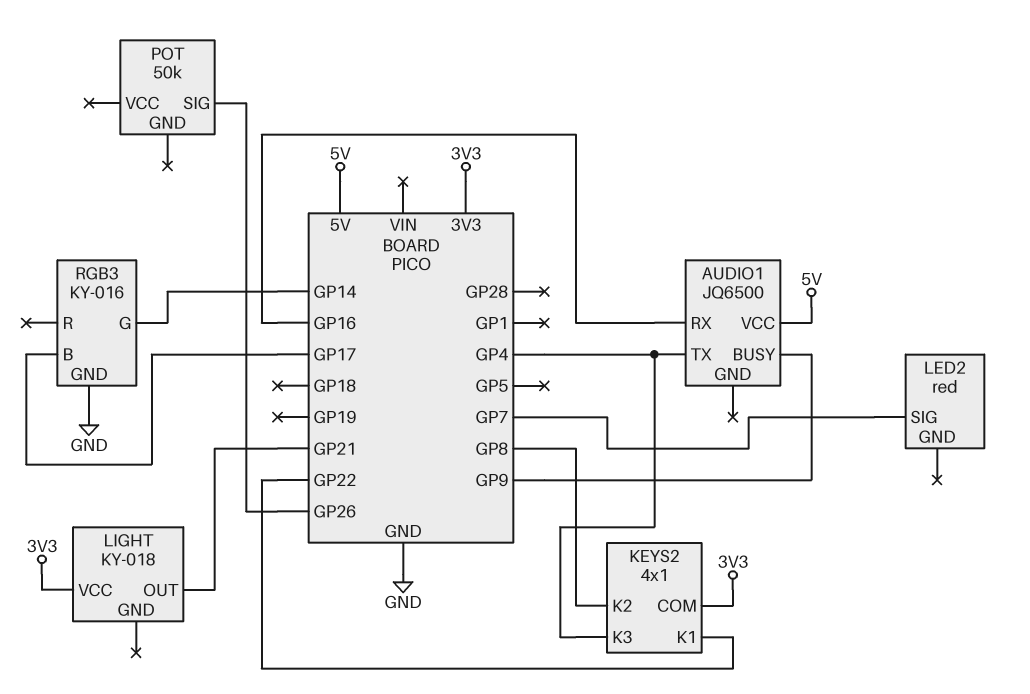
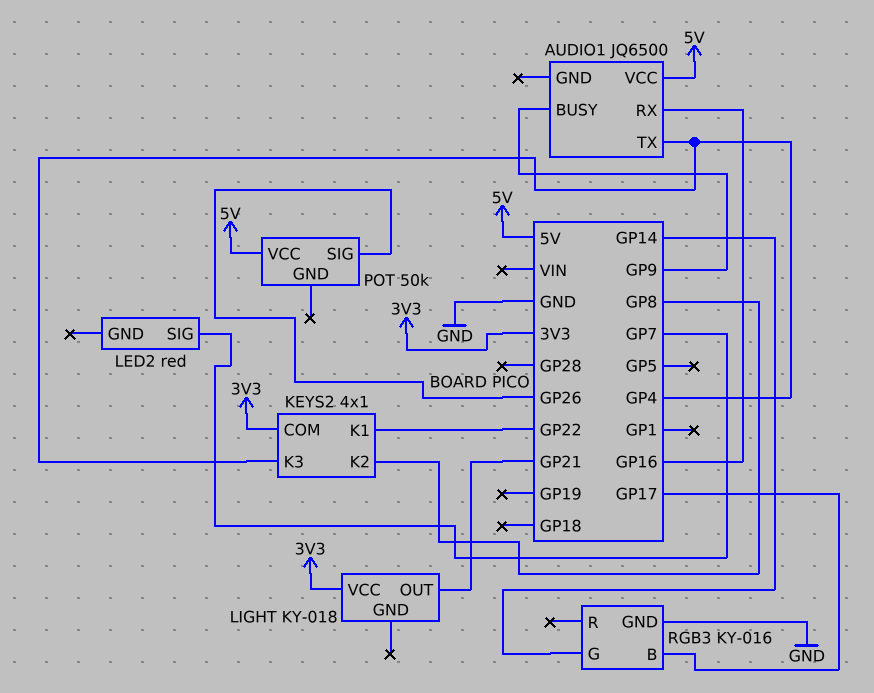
POT pin VCC: none -> 5V

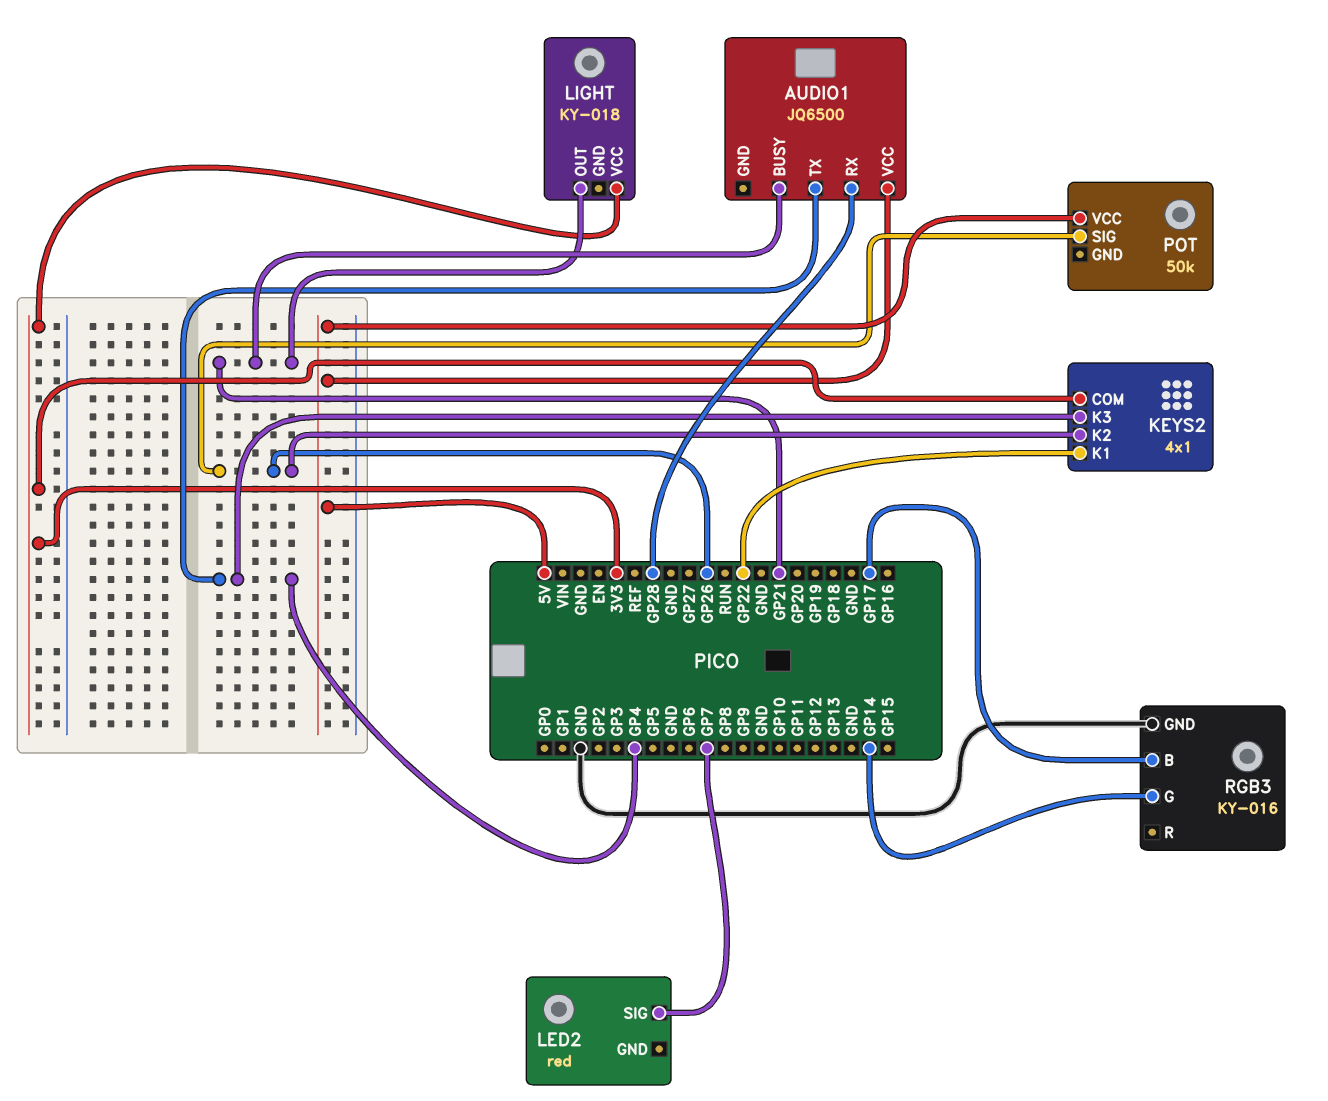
AUDIO1 pin BUSY: GP9 -> GP21
AUDIO1 pin RX: GP16 -> GP28
KEYS2 pin K2: GP8 -> GP26

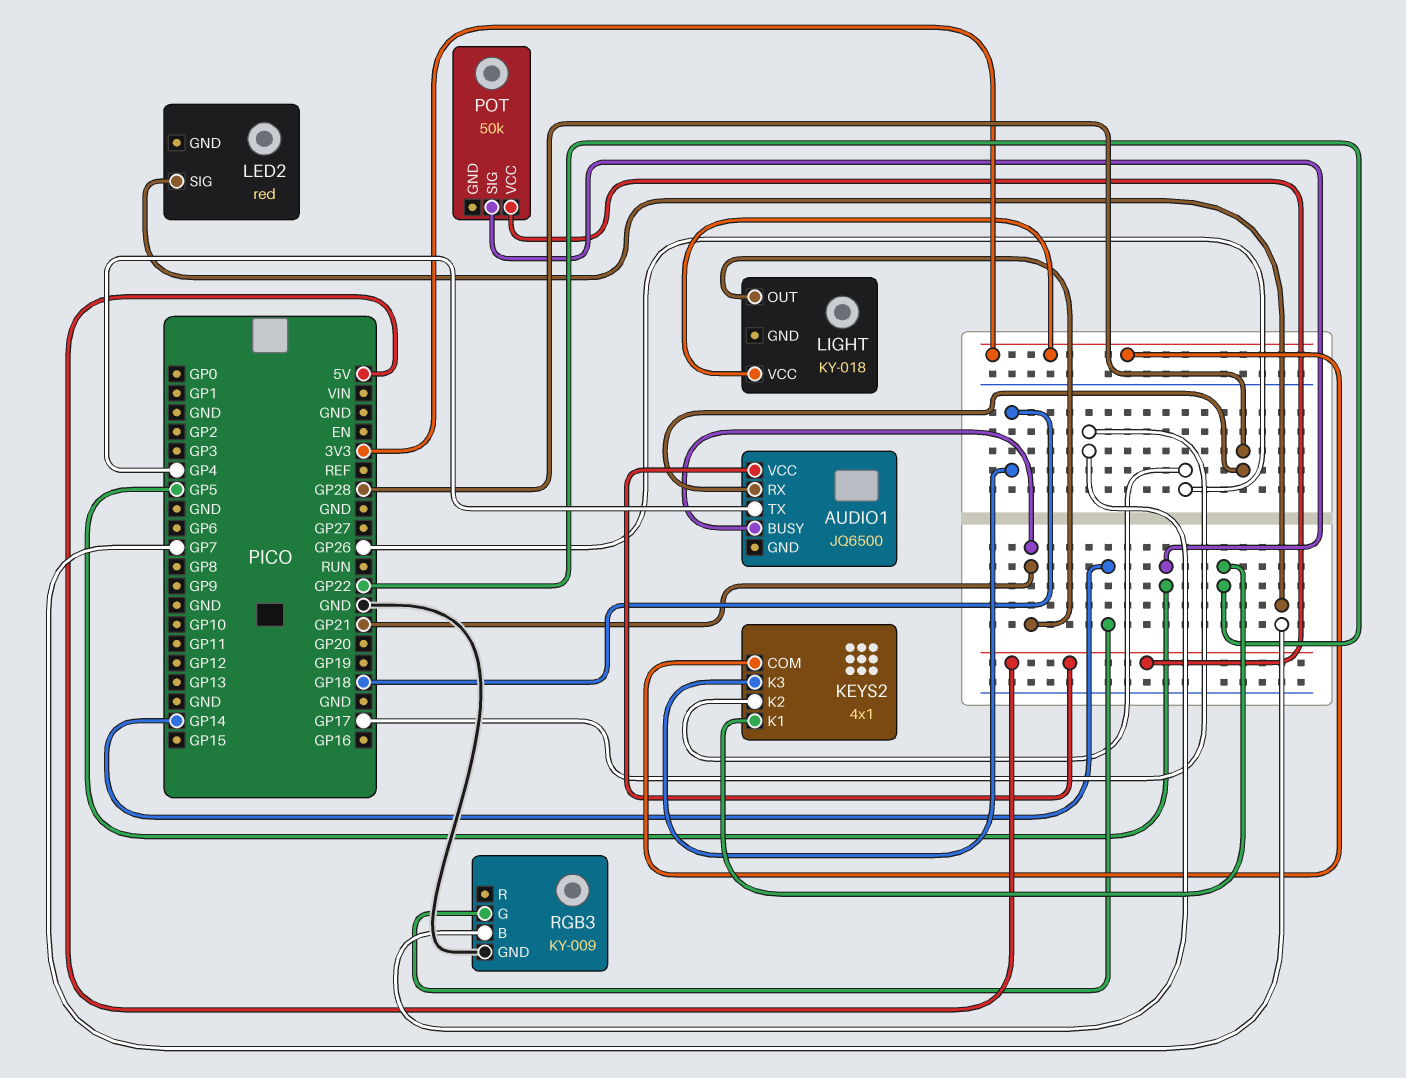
KEYS2 pin K3: GP4 -> GP18
POT pin SIG: GP26 -> GP5
RGB3: KY-016 -> KY-009

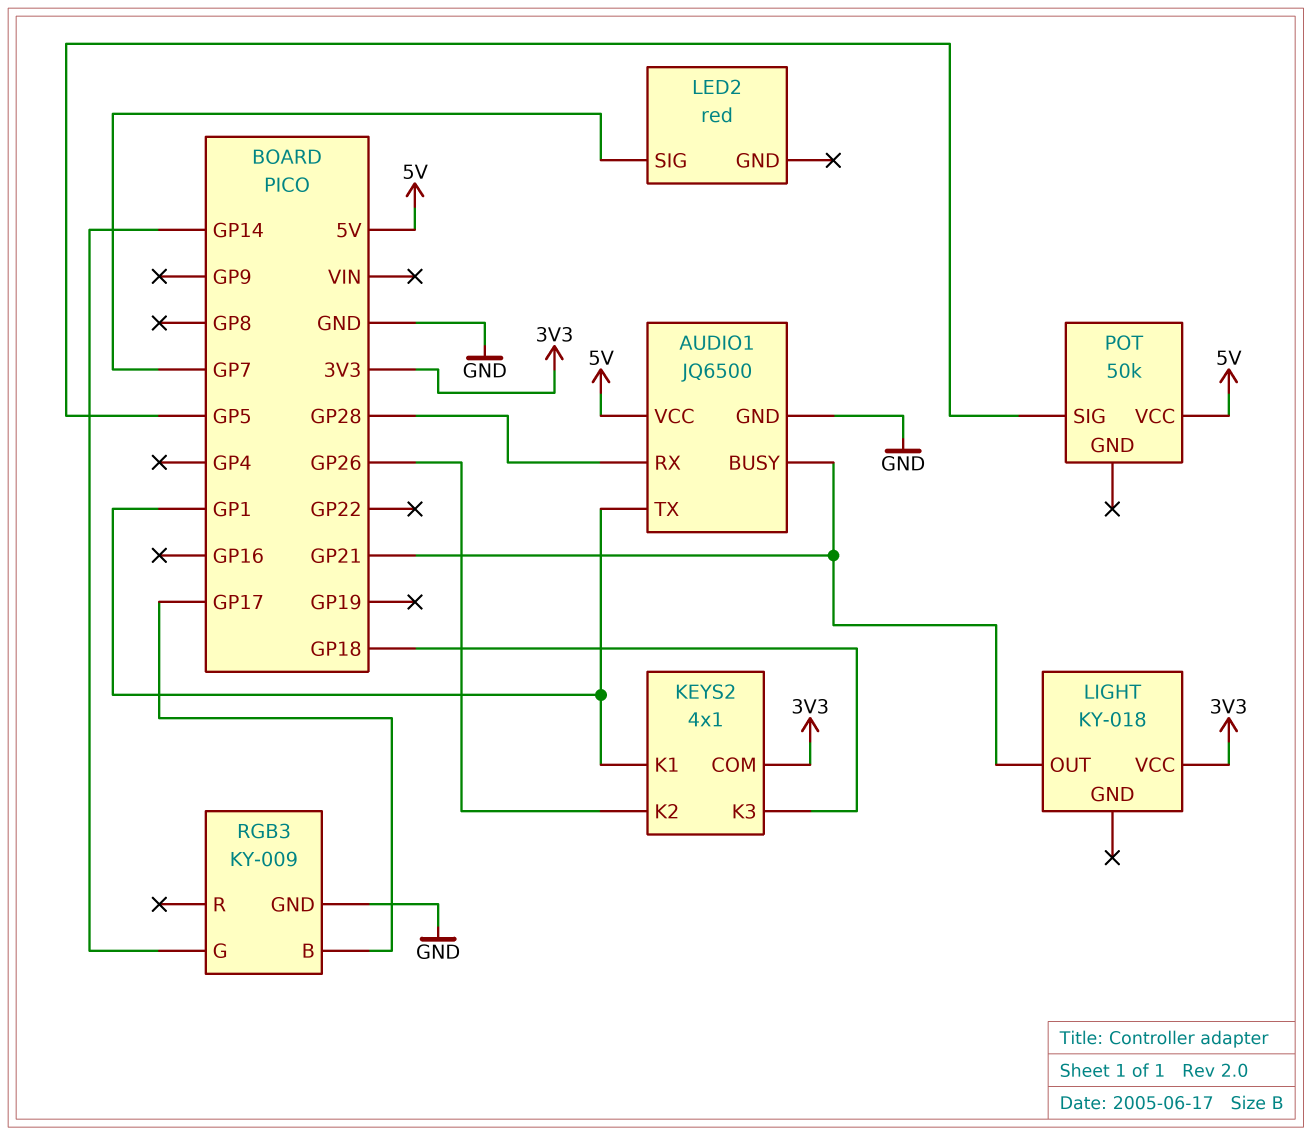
AUDIO1 pin GND: none -> GND
AUDIO1 pin TX: GP4 -> GP1
KEYS2 pin K1: GP22 -> GP1

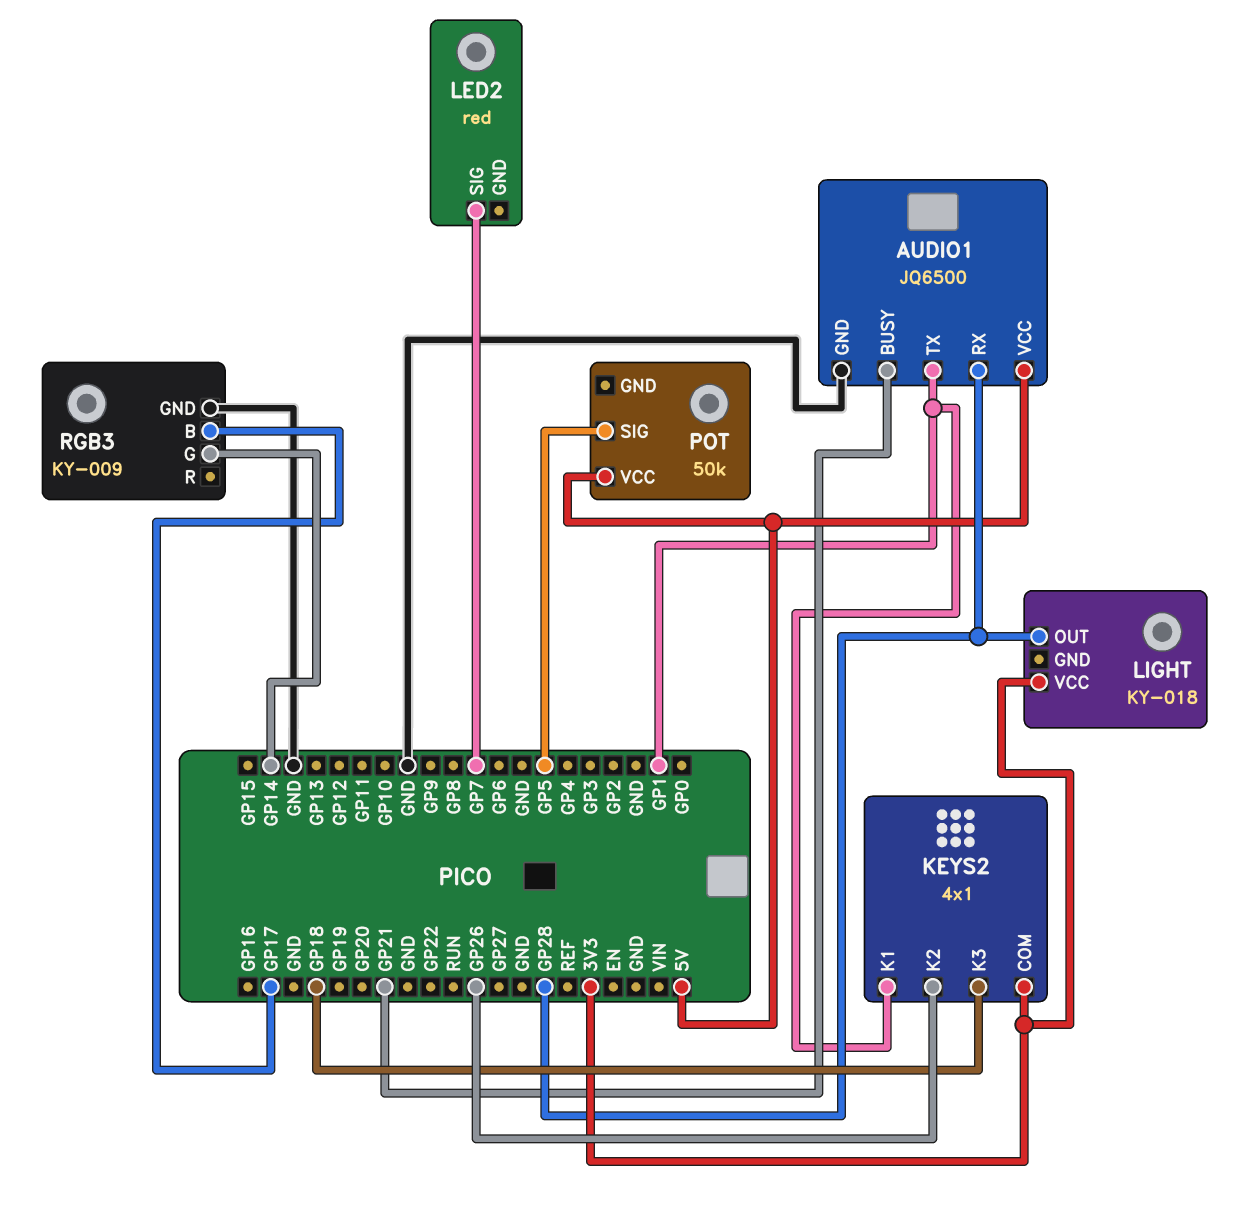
LIGHT pin OUT: GP21 -> GP28

